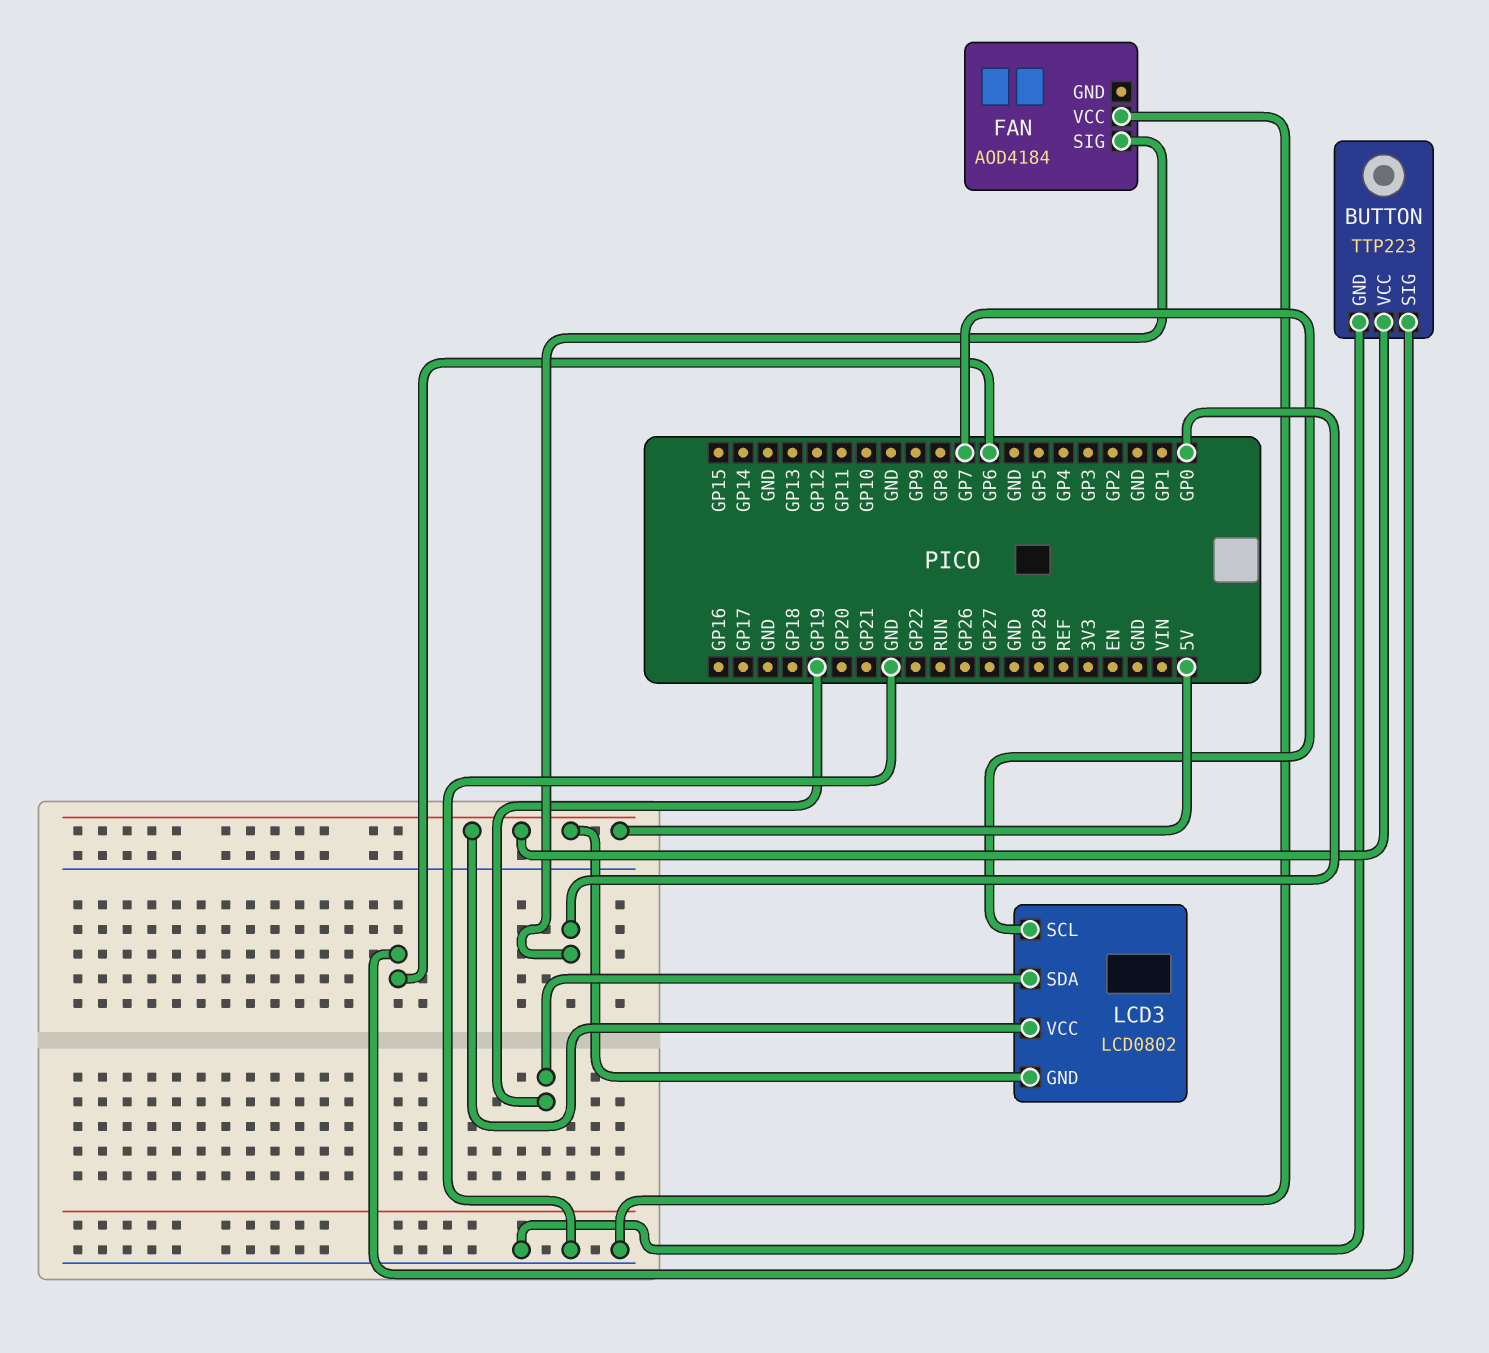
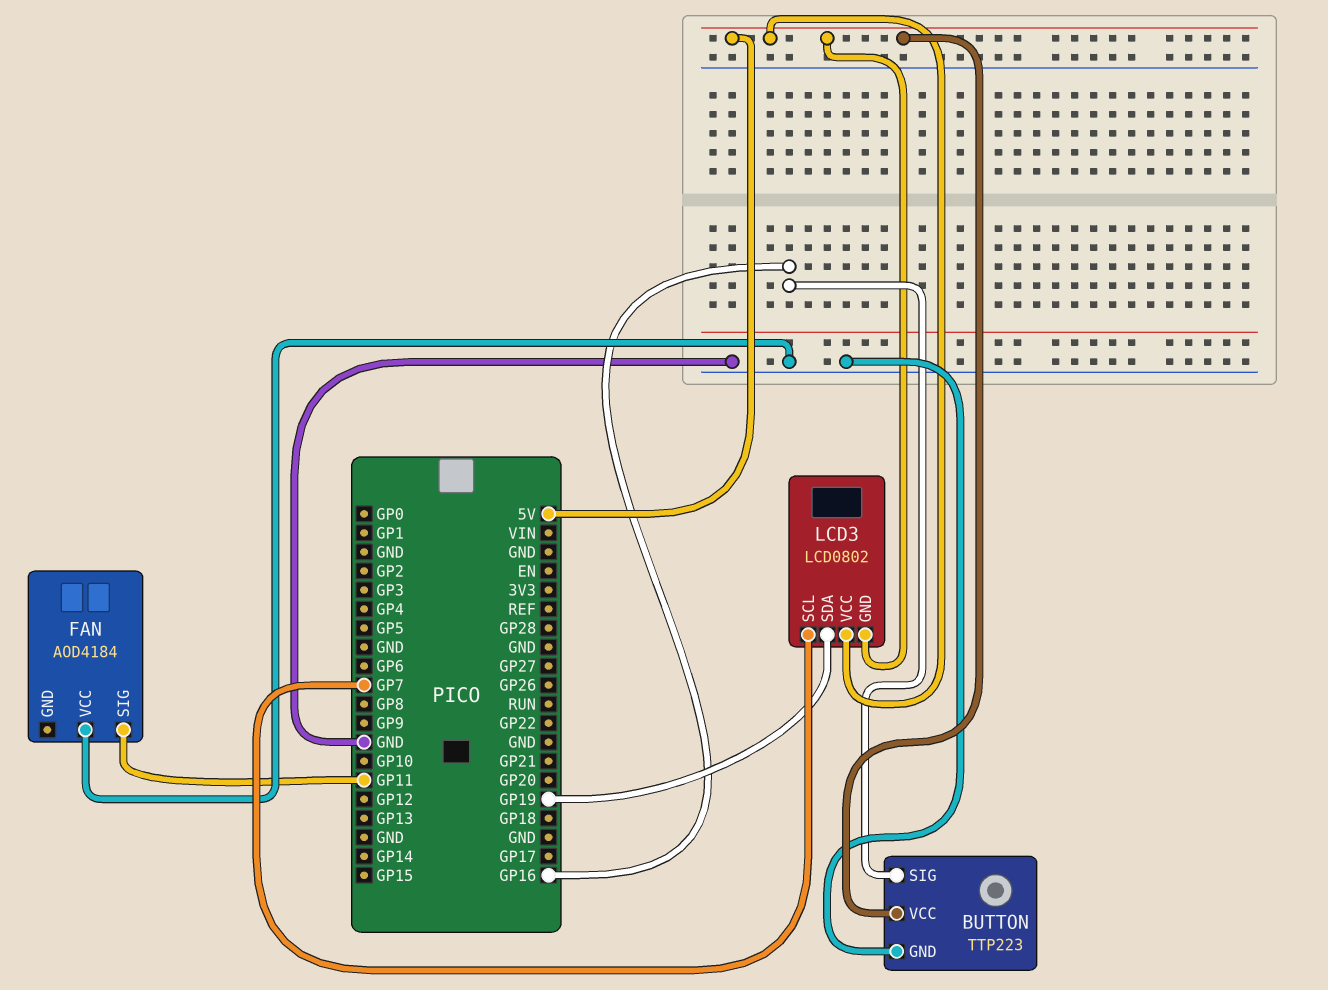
BUTTON pin SIG: GP6 -> GP16
FAN pin SIG: GP0 -> GP11

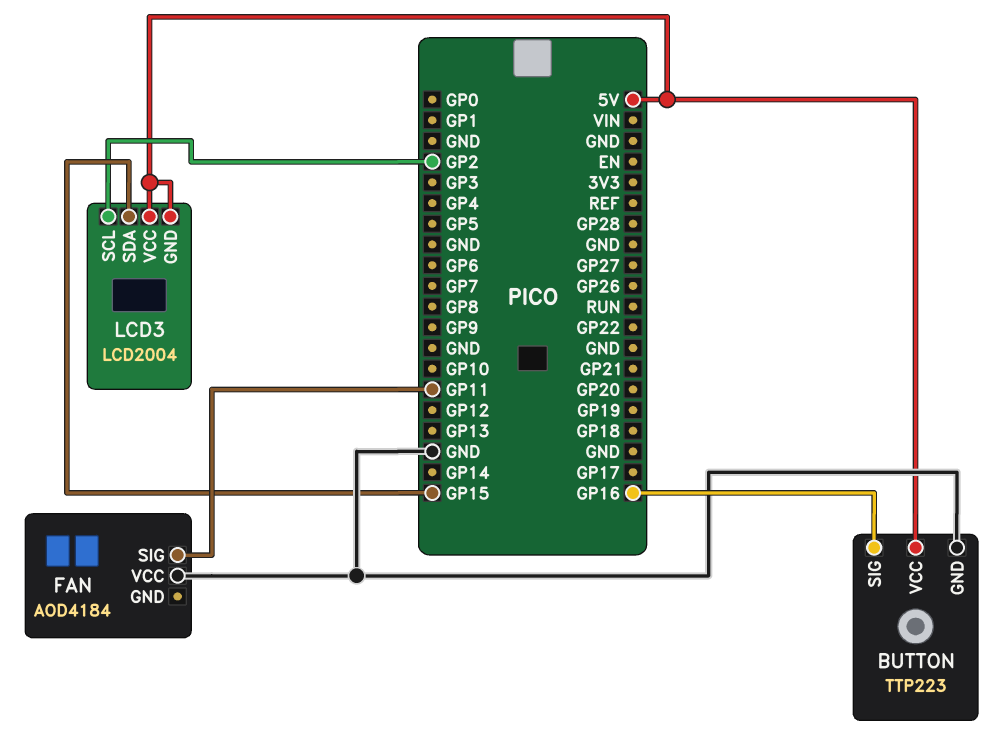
LCD3: LCD0802 -> LCD2004
LCD3 pin SCL: GP7 -> GP2
LCD3 pin SDA: GP19 -> GP15

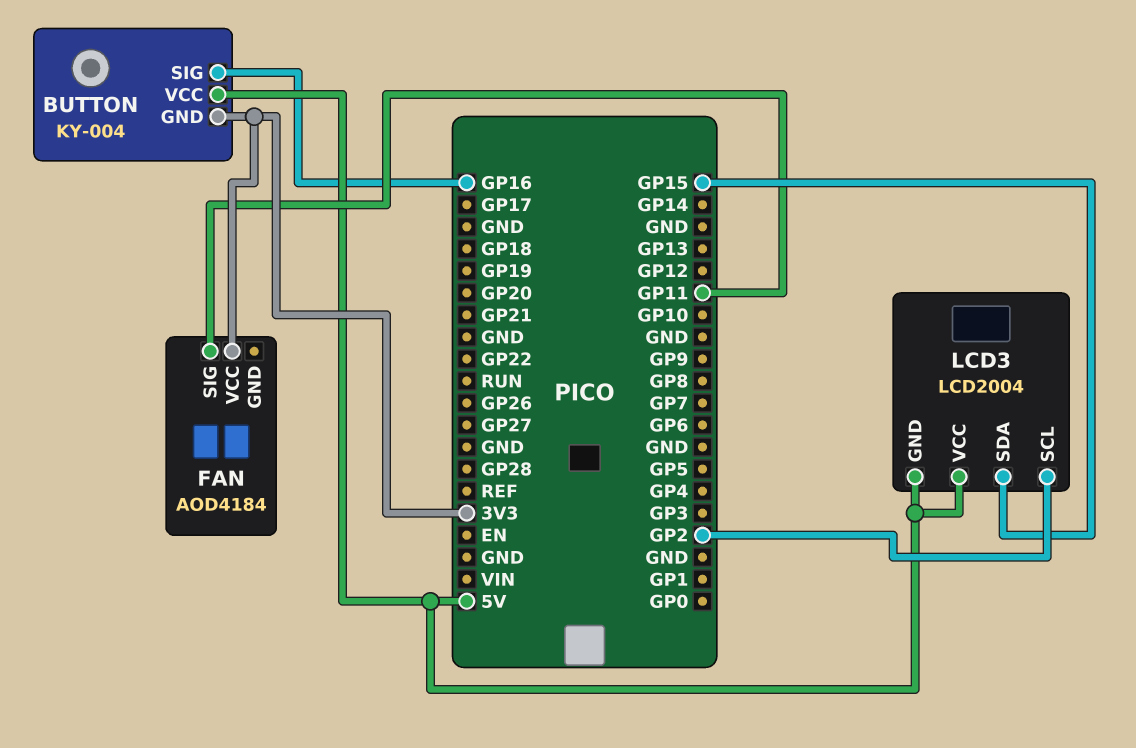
BUTTON: TTP223 -> KY-004
BUTTON pin GND: GND -> 3V3
FAN pin VCC: GND -> 3V3

